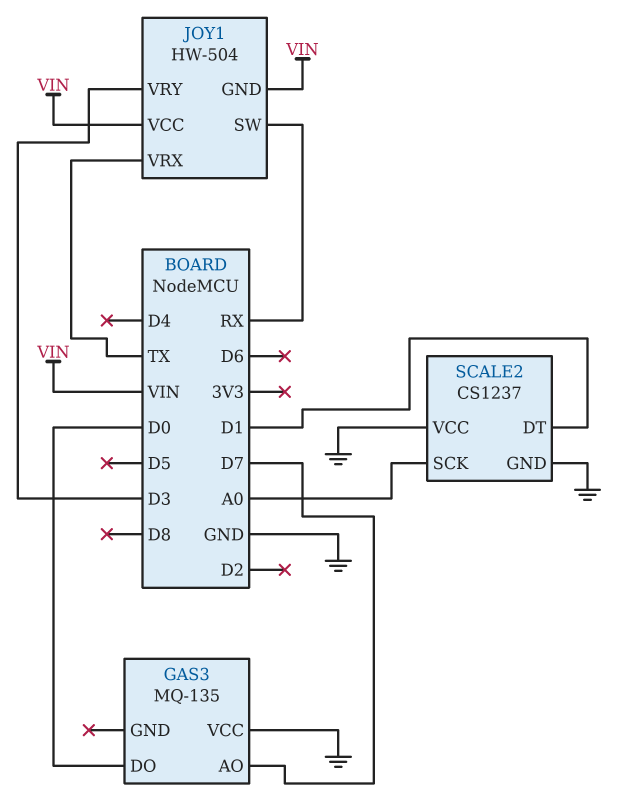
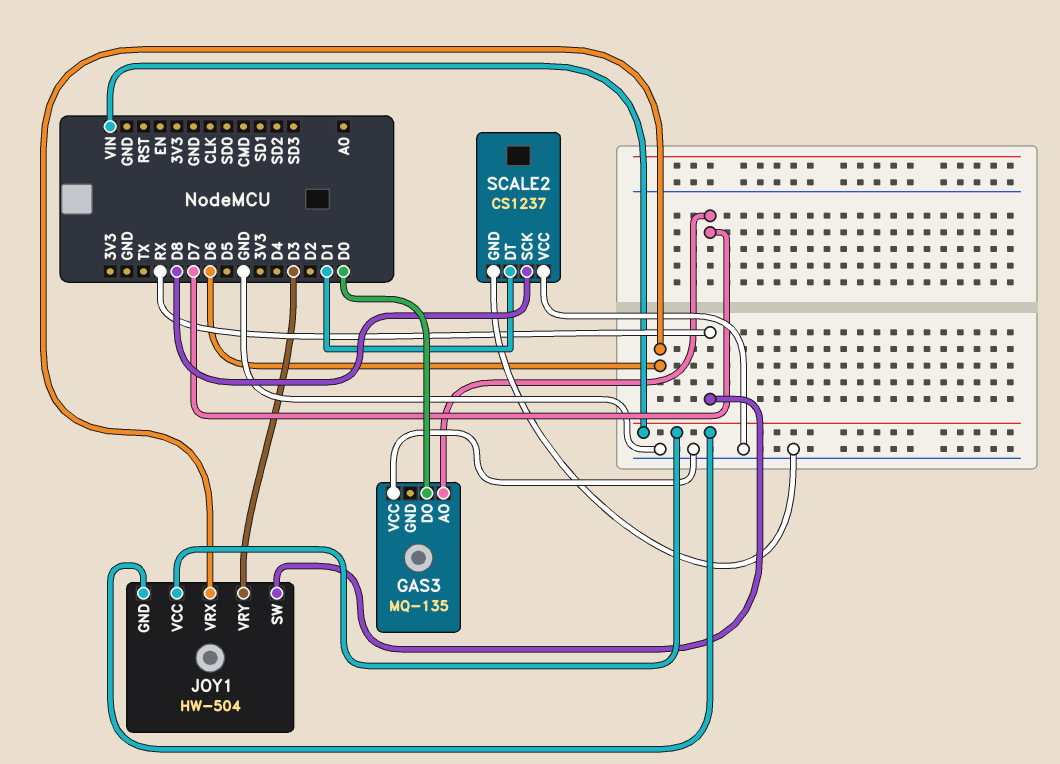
JOY1 pin VRX: TX -> D6
SCALE2 pin SCK: A0 -> D8

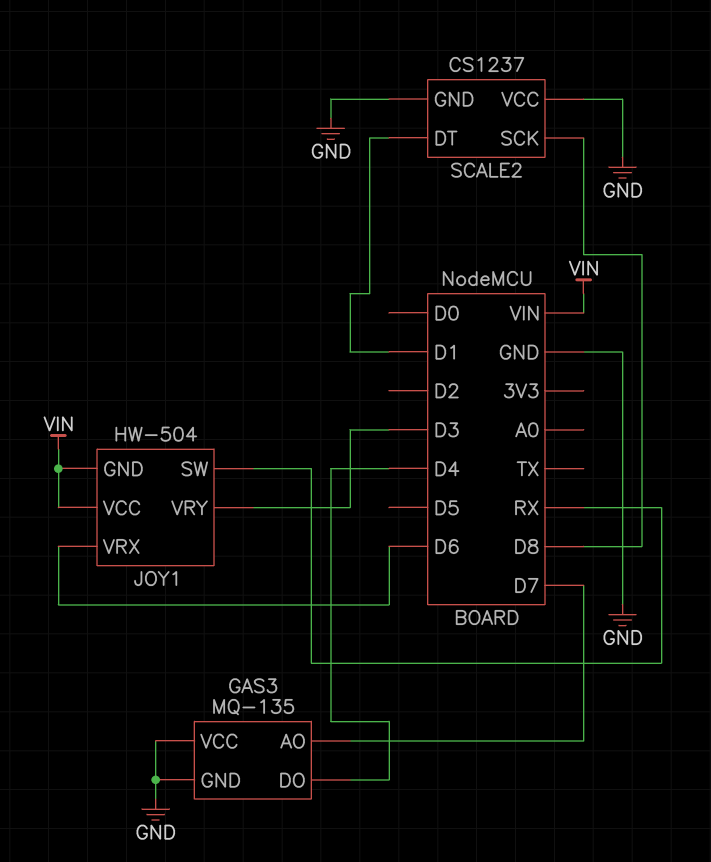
GAS3 pin DO: D0 -> D4
GAS3 pin GND: none -> GND

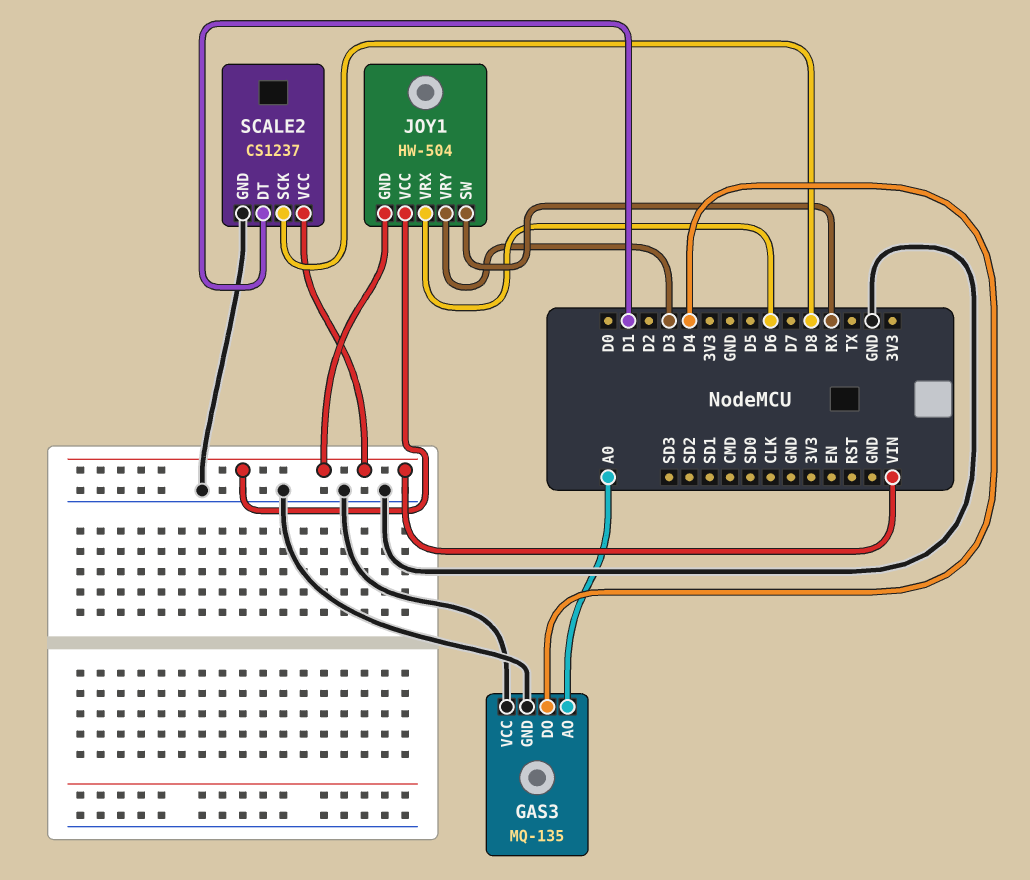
GAS3 pin AO: D7 -> A0
SCALE2 pin VCC: GND -> VIN

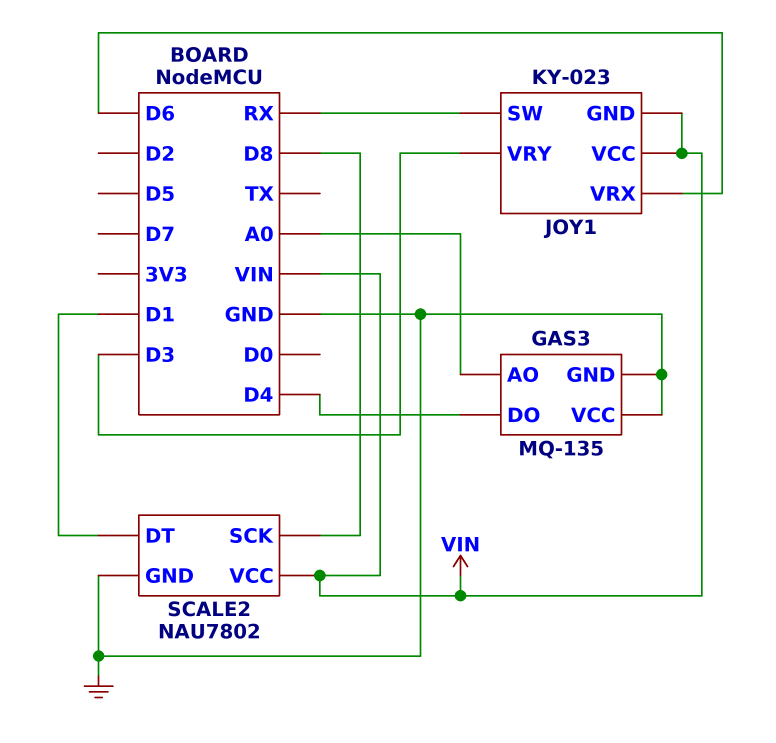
JOY1: HW-504 -> KY-023
SCALE2: CS1237 -> NAU7802

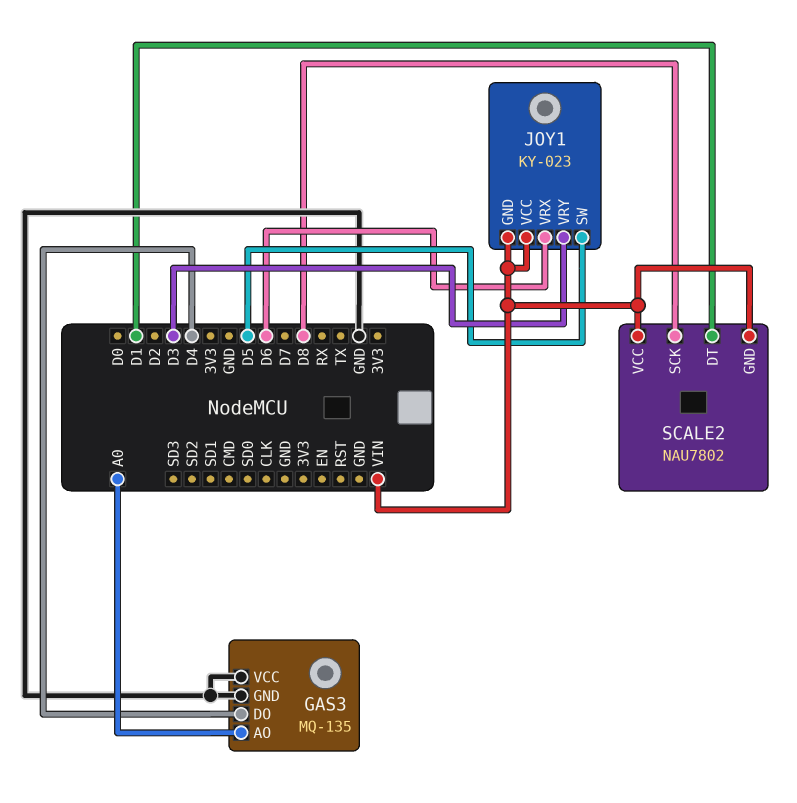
JOY1 pin SW: RX -> D5
SCALE2 pin GND: GND -> VIN

